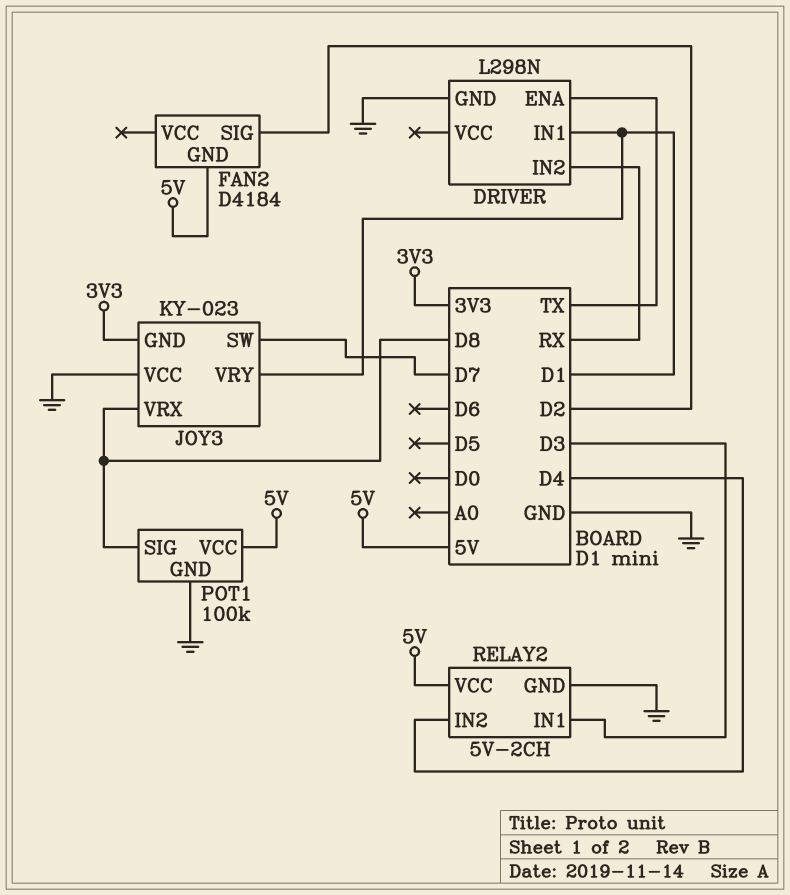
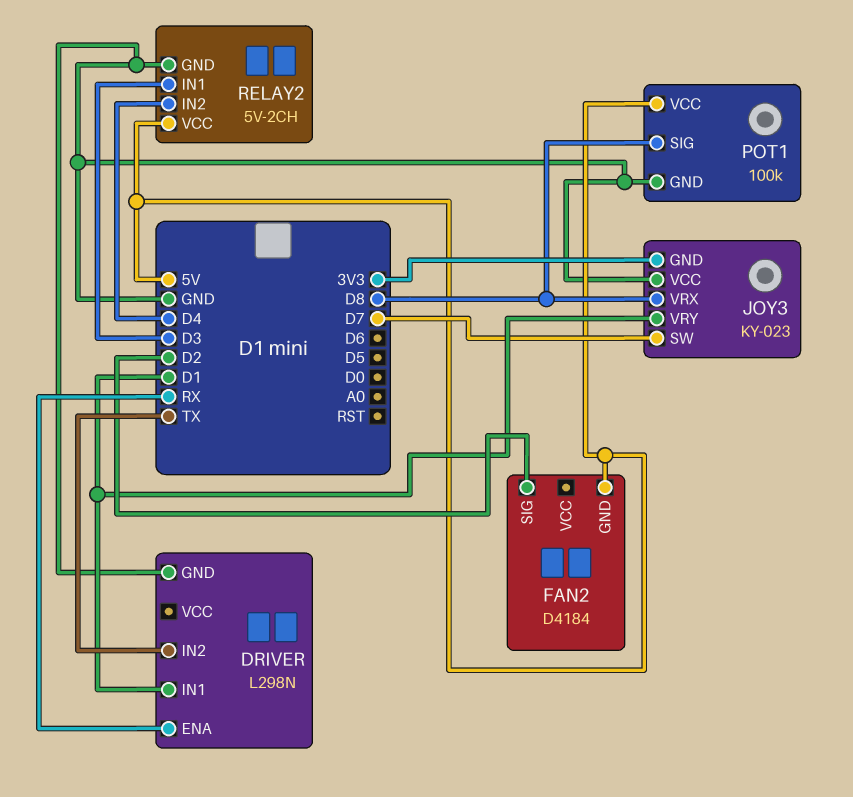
DRIVER pin ENA: TX -> RX
DRIVER pin IN2: RX -> TX

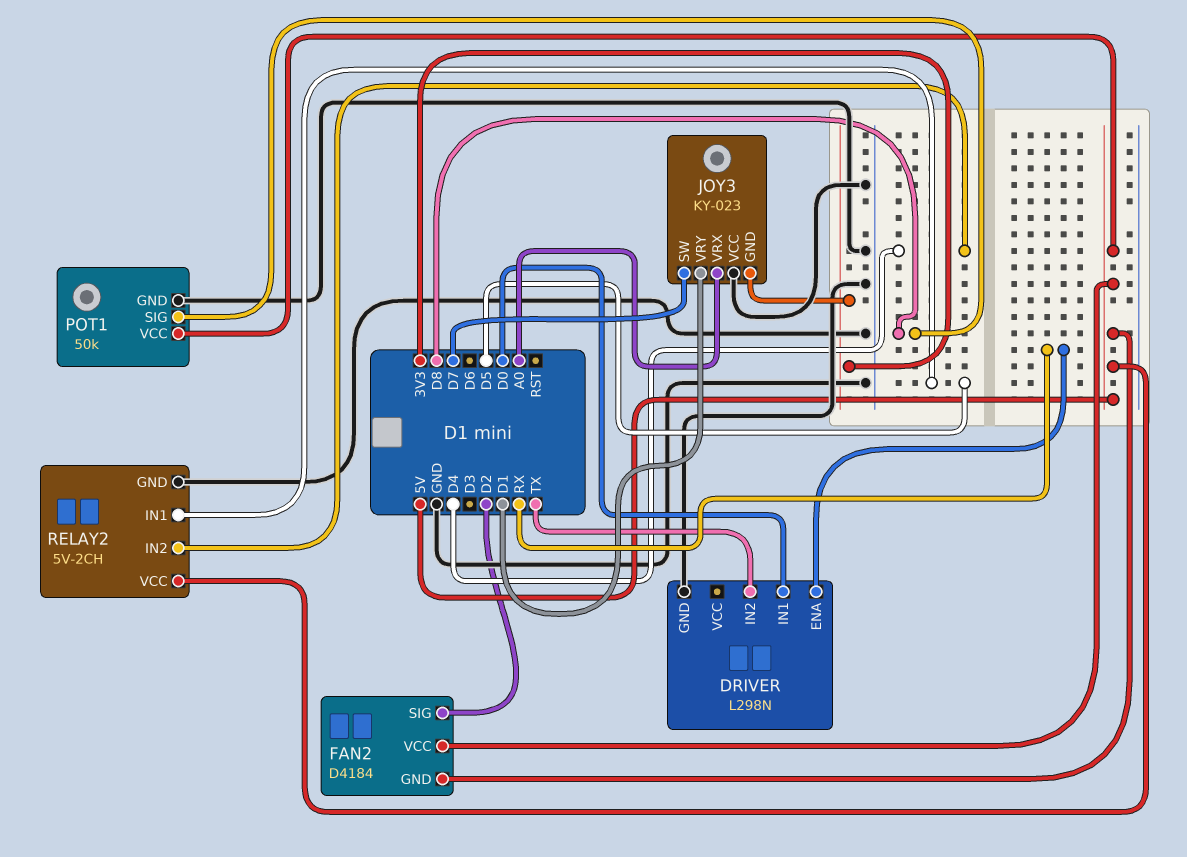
DRIVER pin IN1: D1 -> D0
FAN2 pin VCC: none -> 5V
JOY3 pin VRX: D8 -> A0
POT1: 100k -> 50k
RELAY2 pin IN1: D3 -> D5

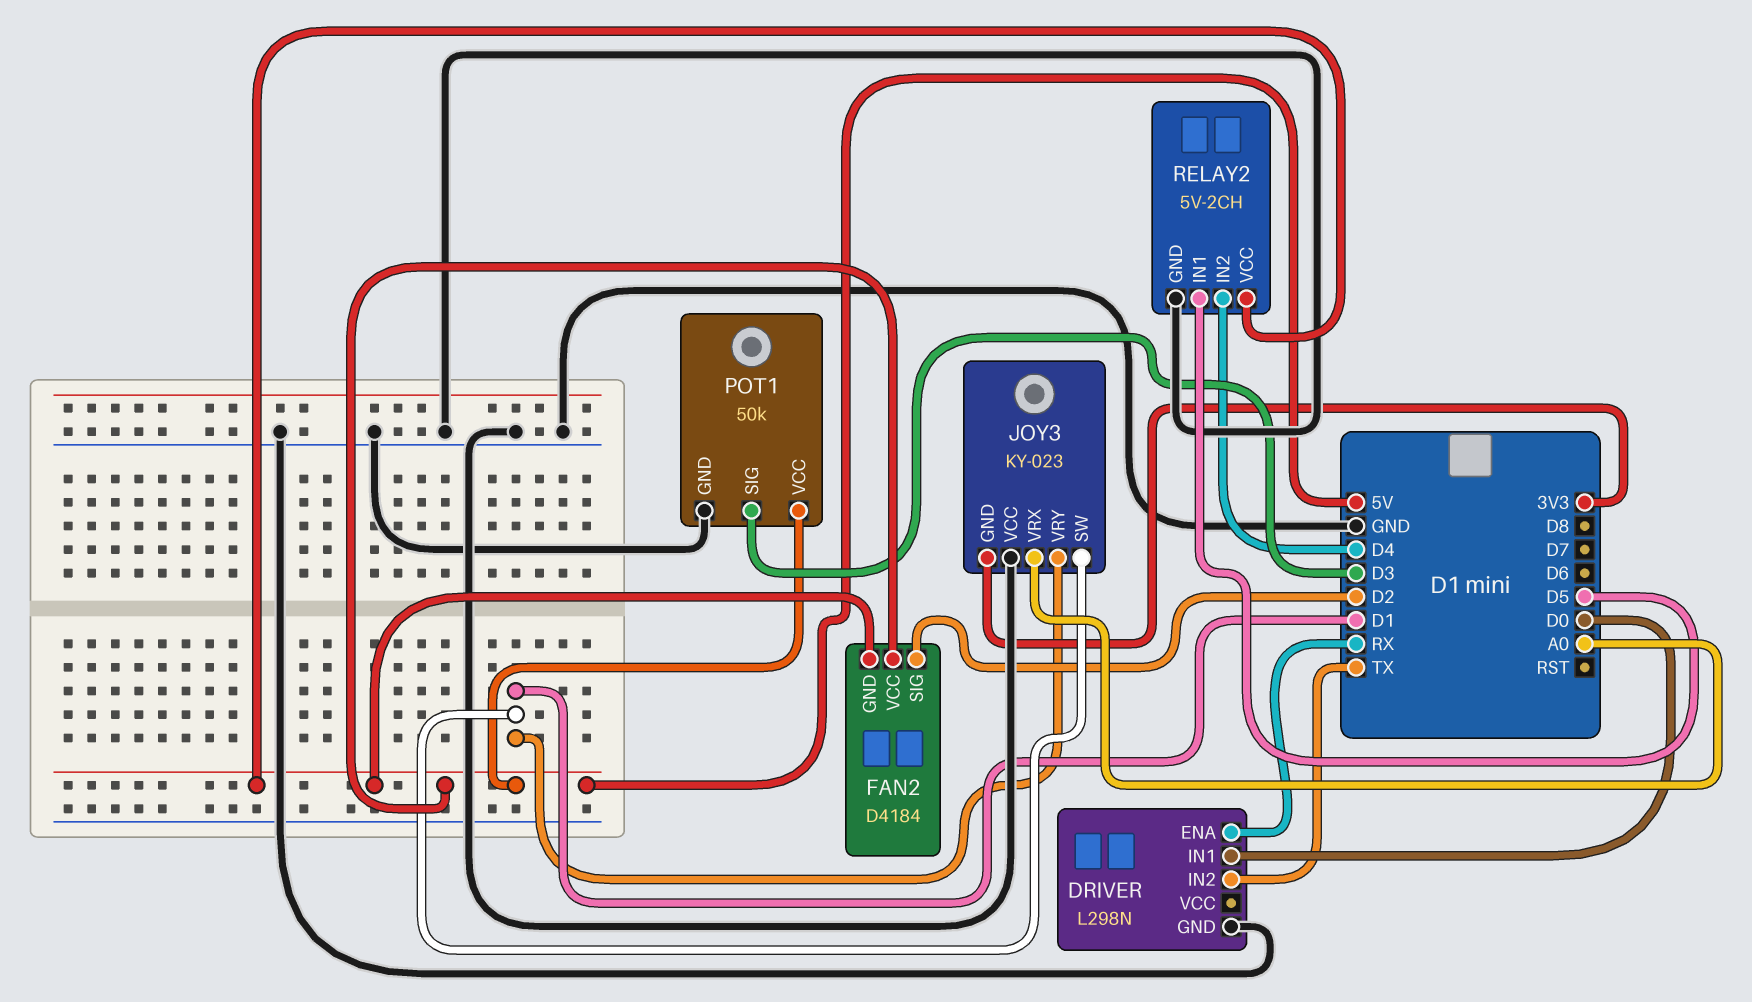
JOY3 pin SW: D7 -> D1
POT1 pin SIG: D8 -> D3

